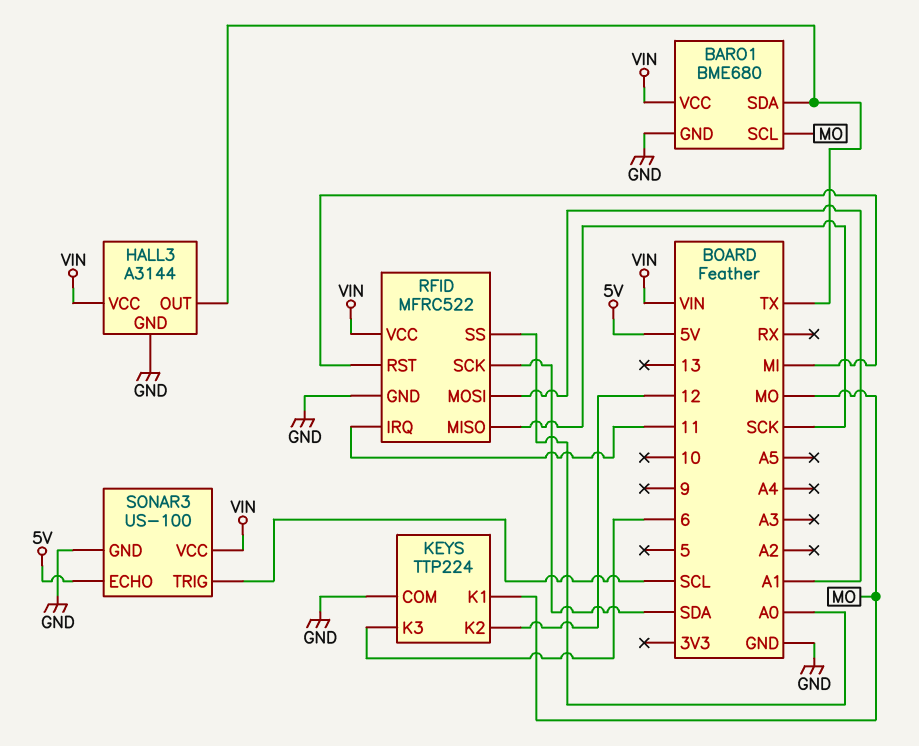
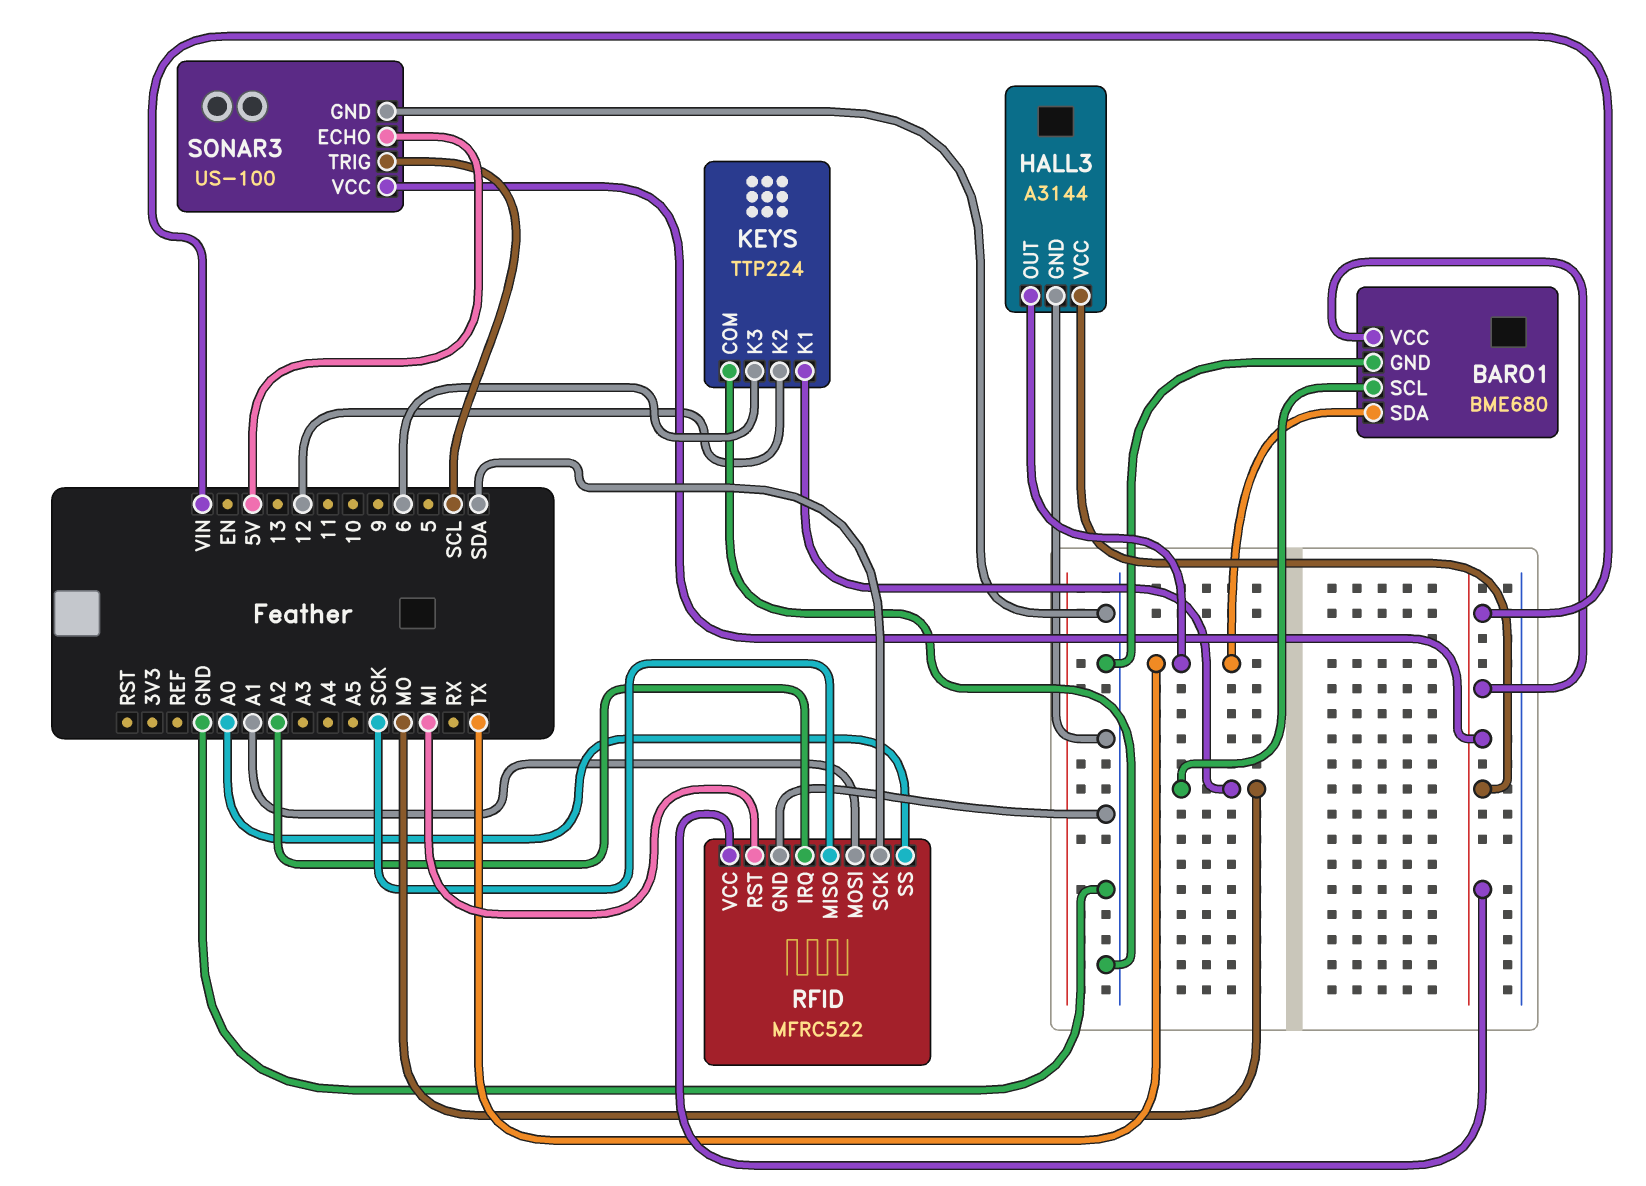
RFID pin IRQ: 11 -> A2

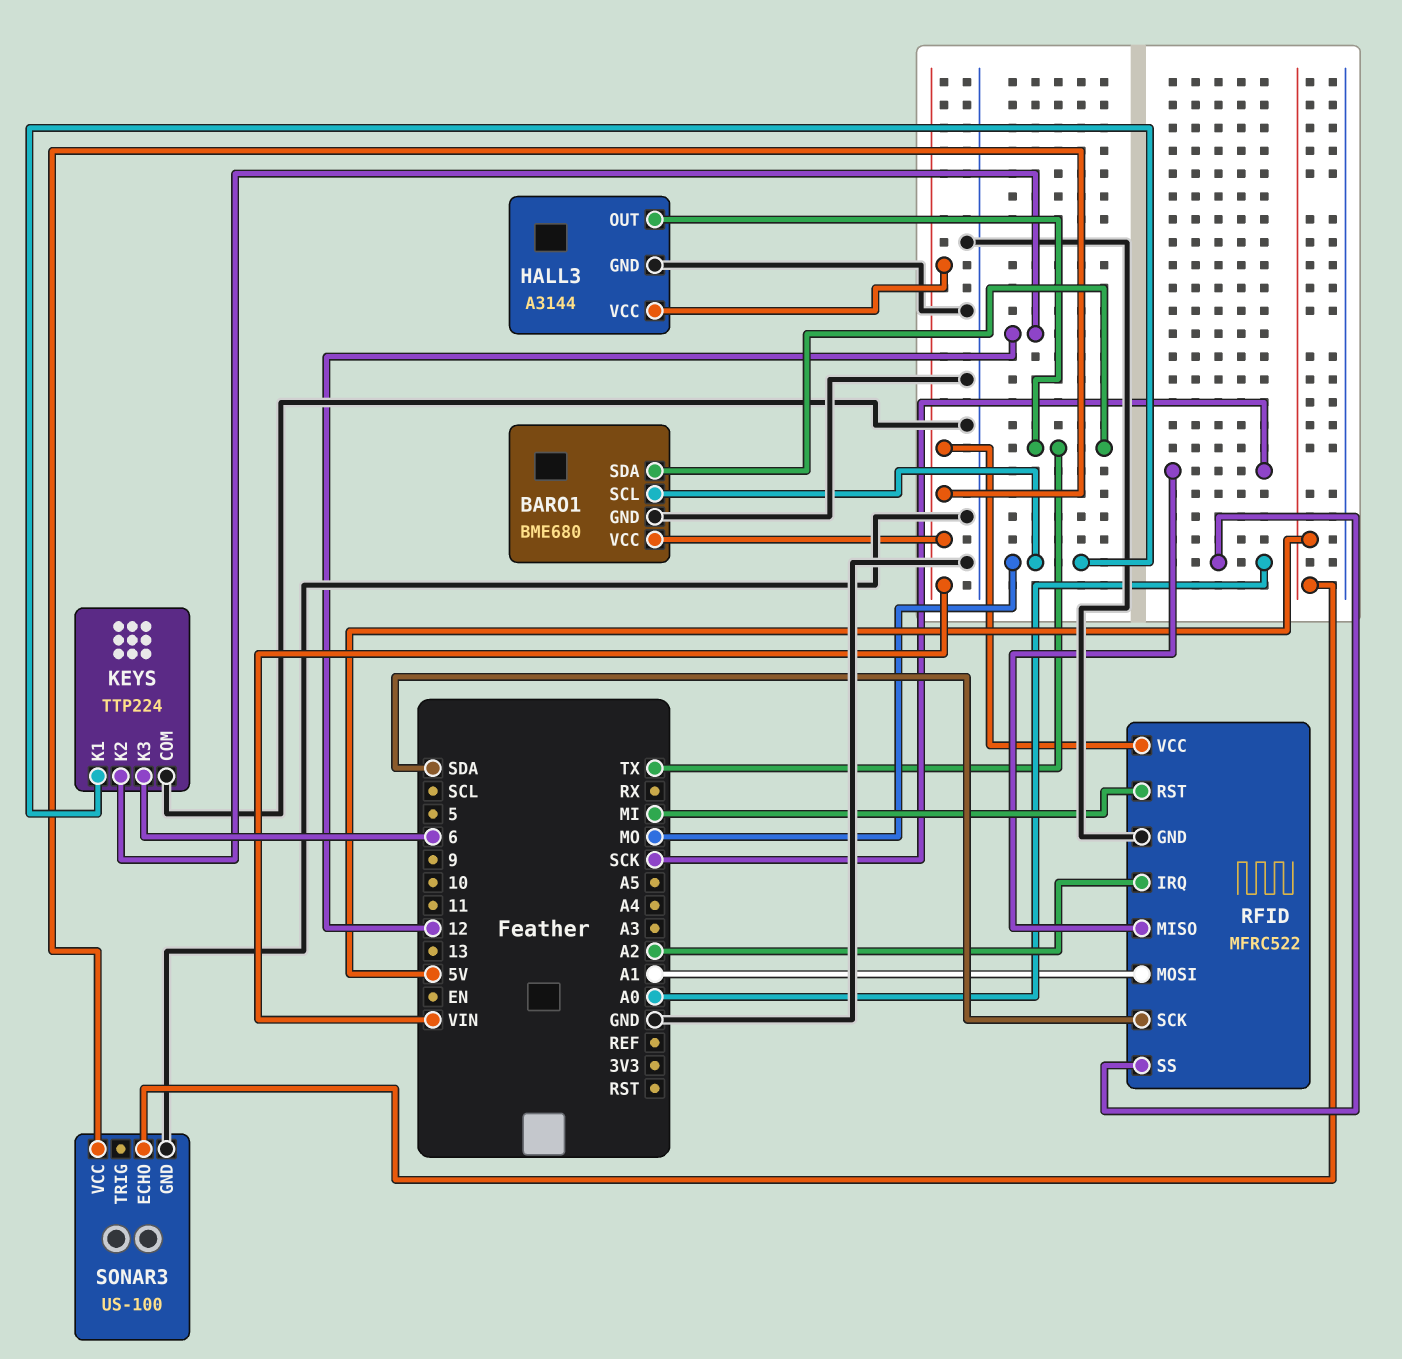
SONAR3 pin TRIG: SCL -> none

